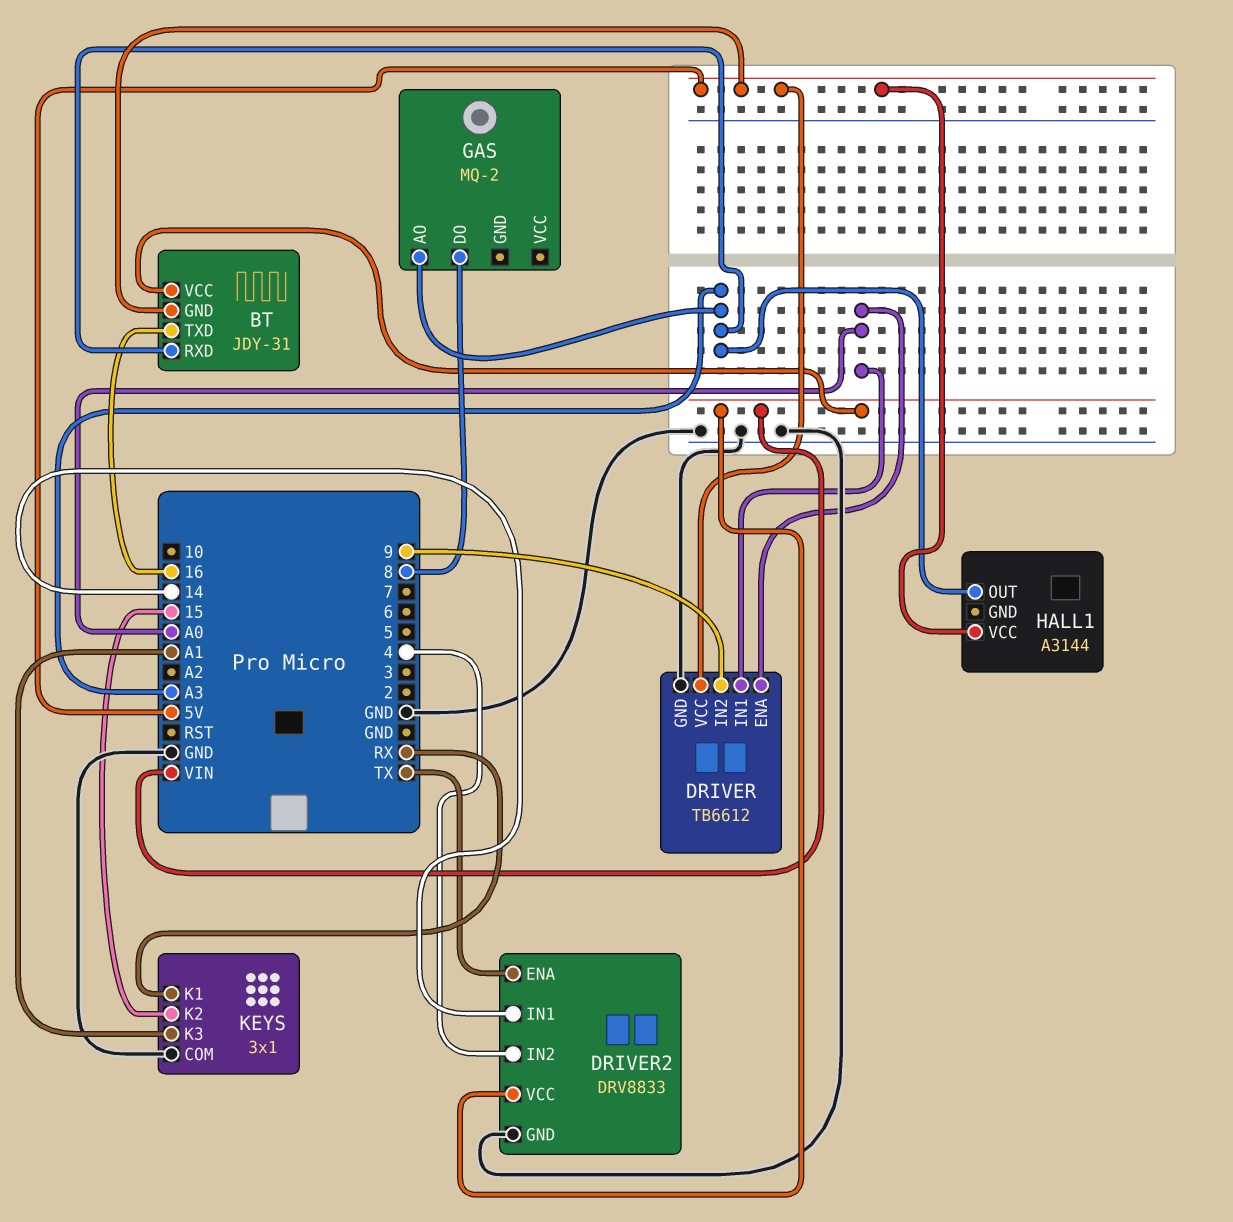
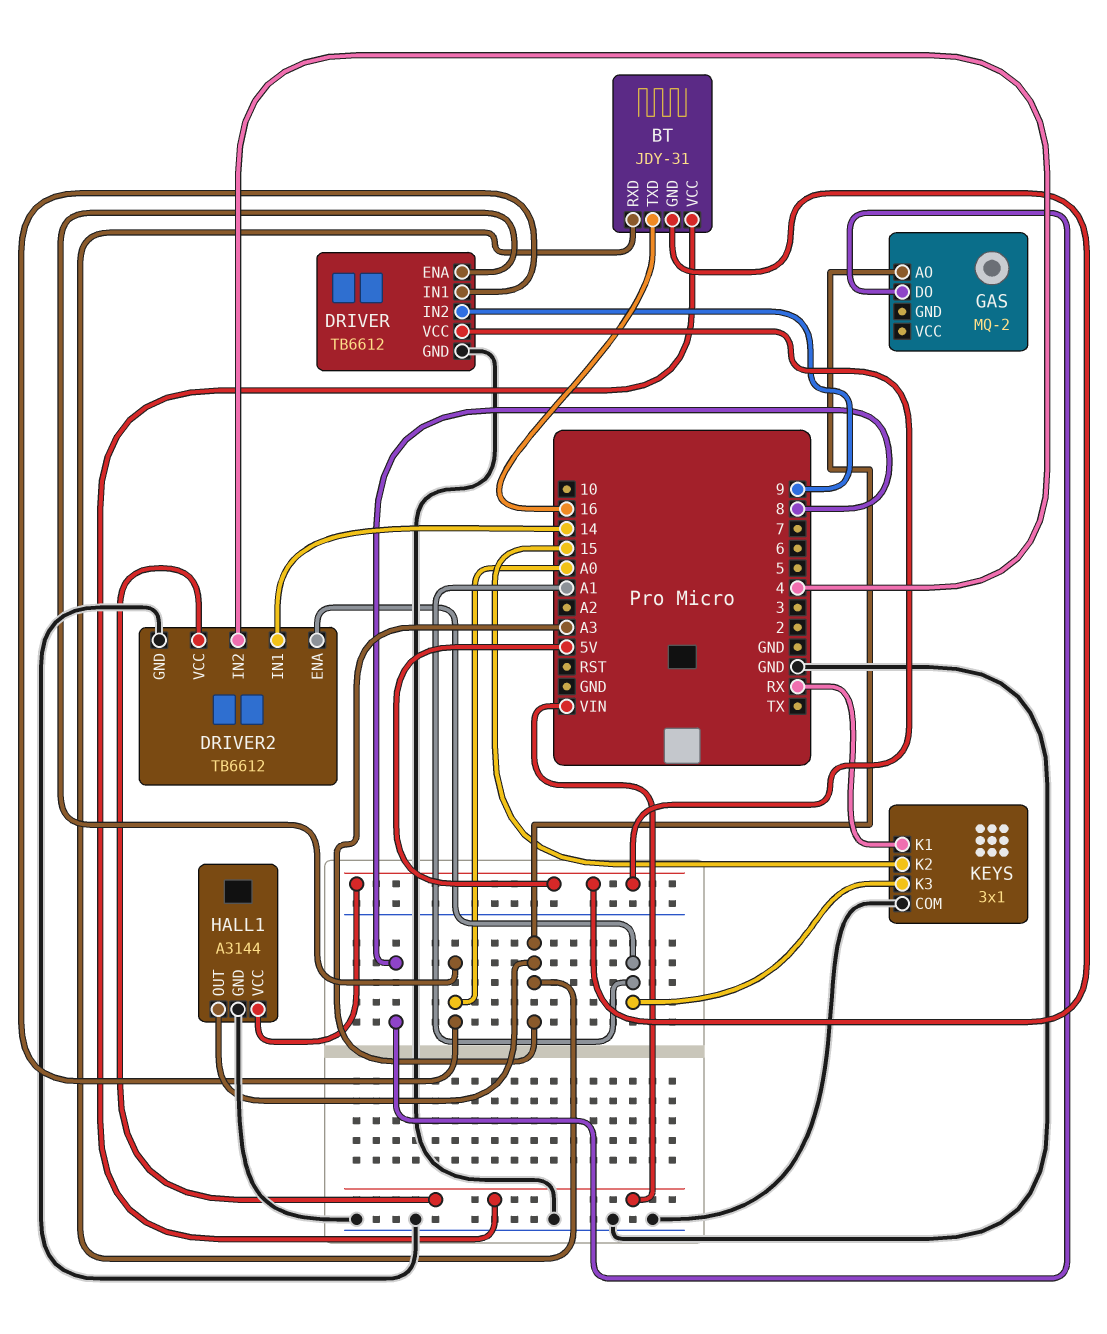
DRIVER2: DRV8833 -> TB6612
DRIVER2 pin ENA: TX -> A1
HALL1 pin GND: none -> GND

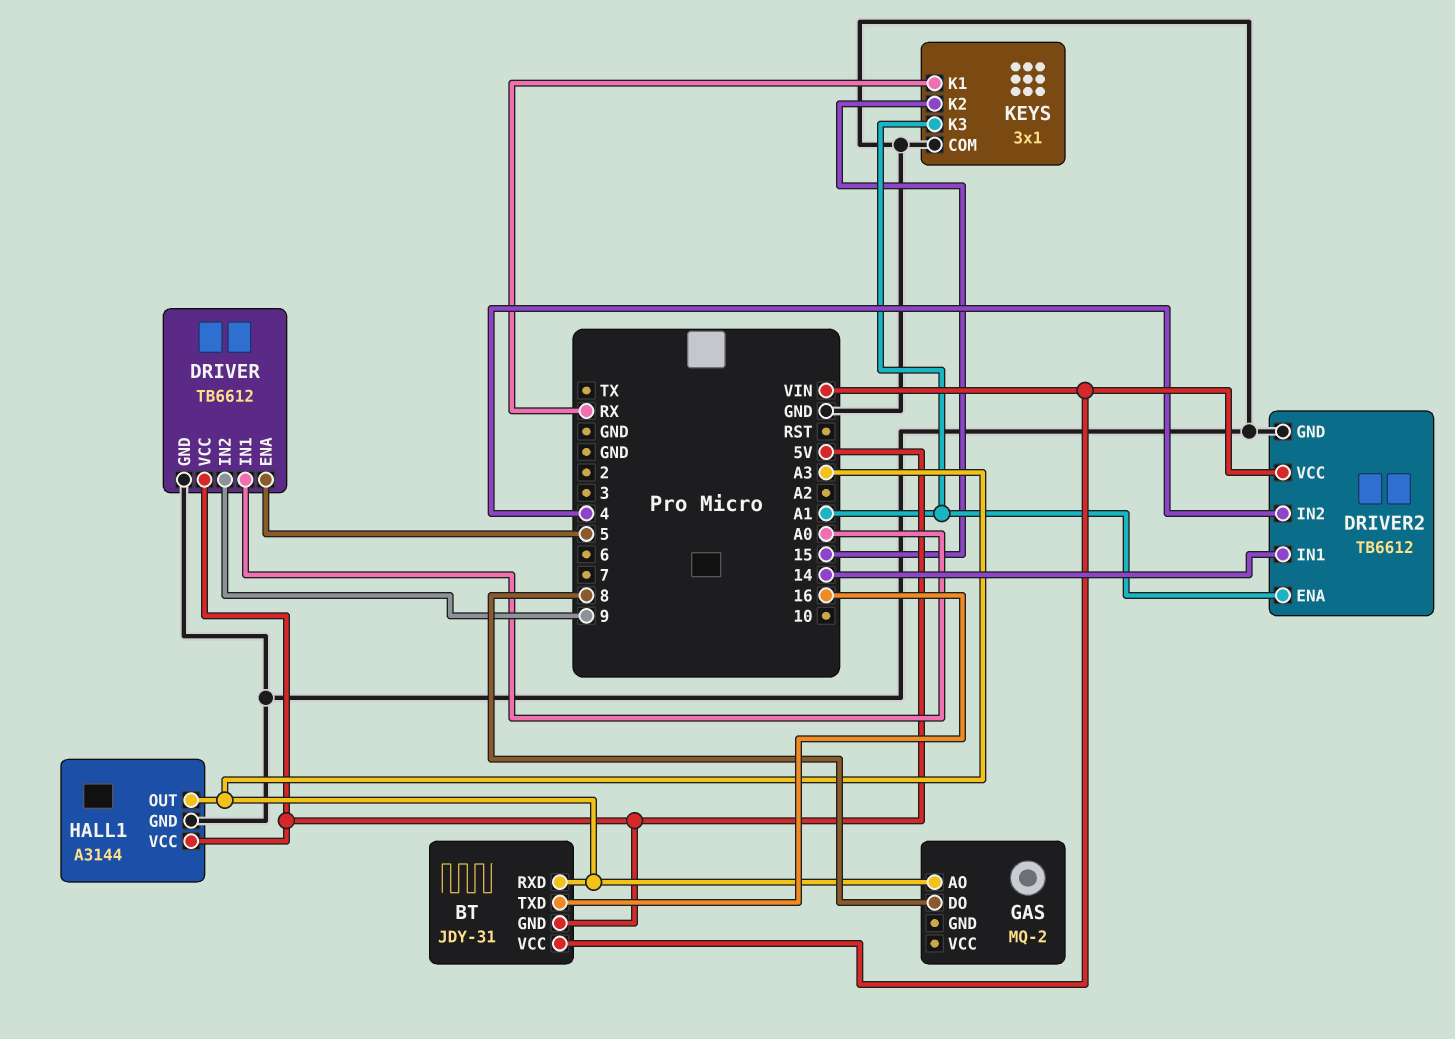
DRIVER pin ENA: A0 -> 5

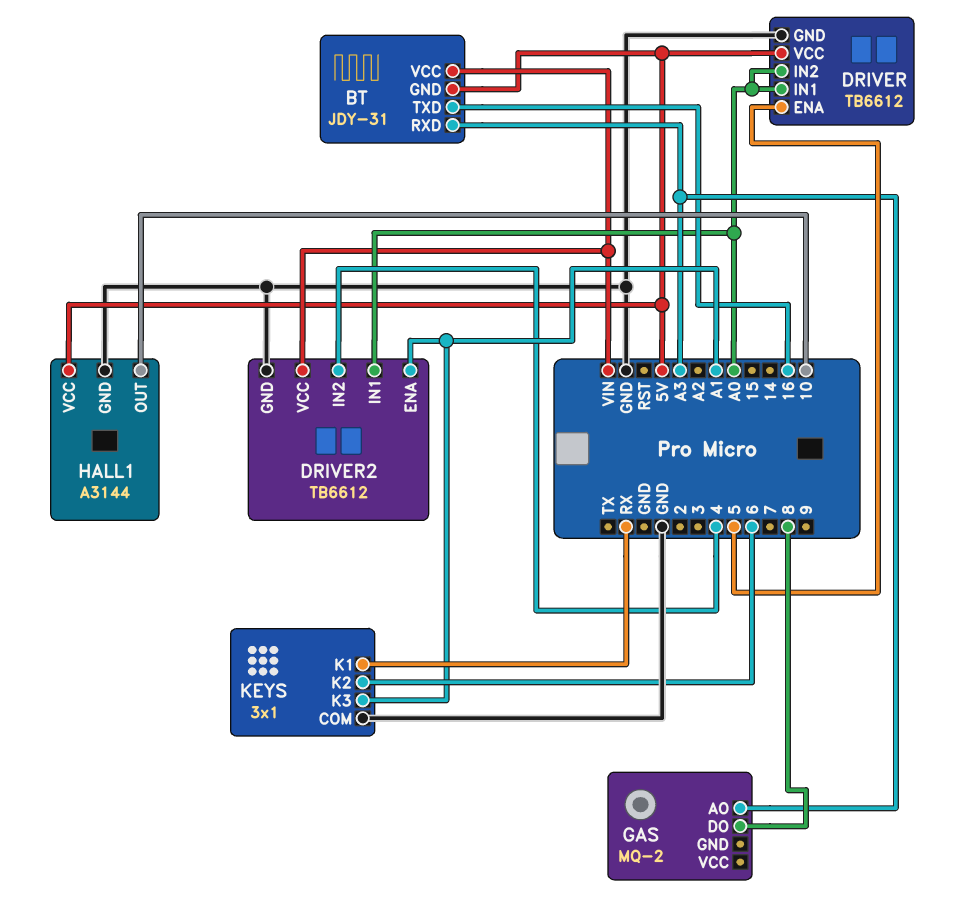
DRIVER pin IN2: 9 -> A0
DRIVER2 pin IN1: 14 -> A0
HALL1 pin OUT: A3 -> 10
KEYS pin K2: 15 -> 6

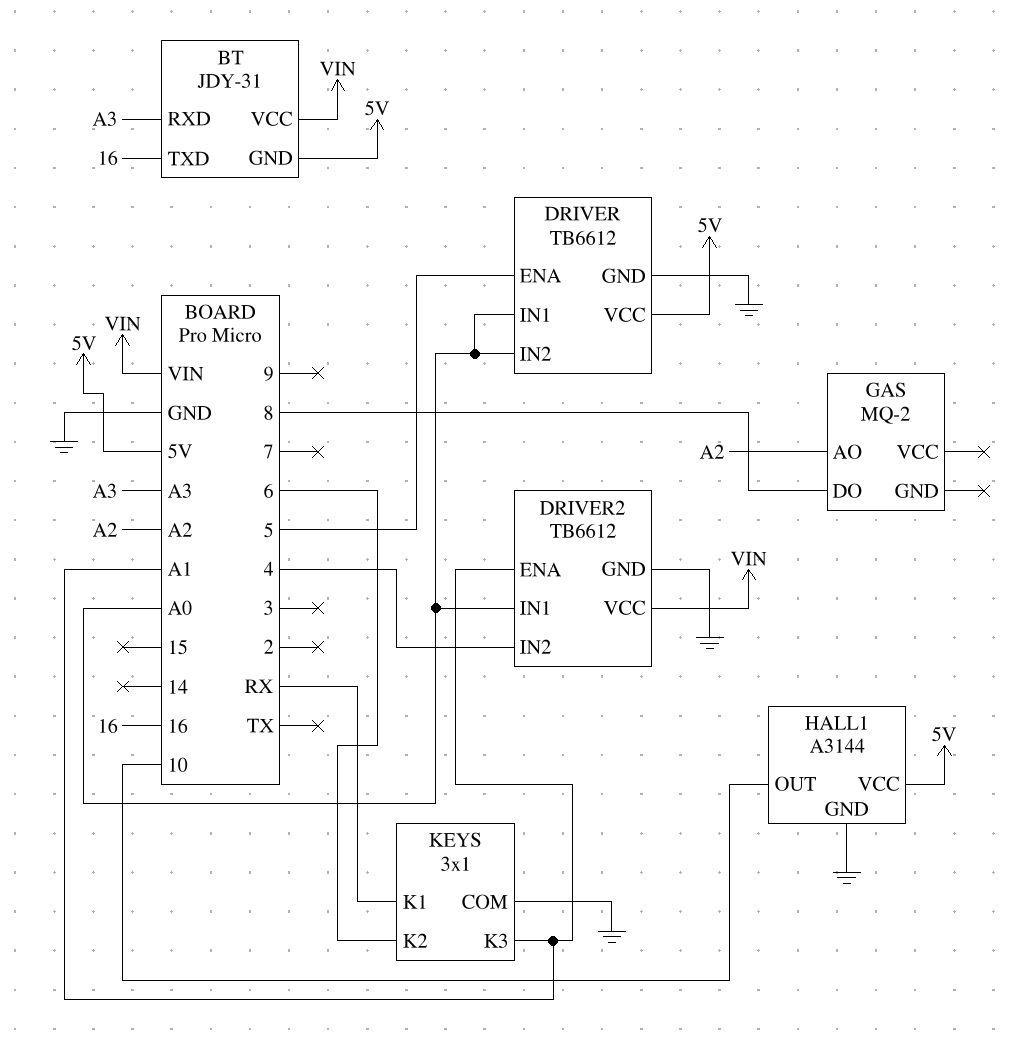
GAS pin AO: A3 -> A2

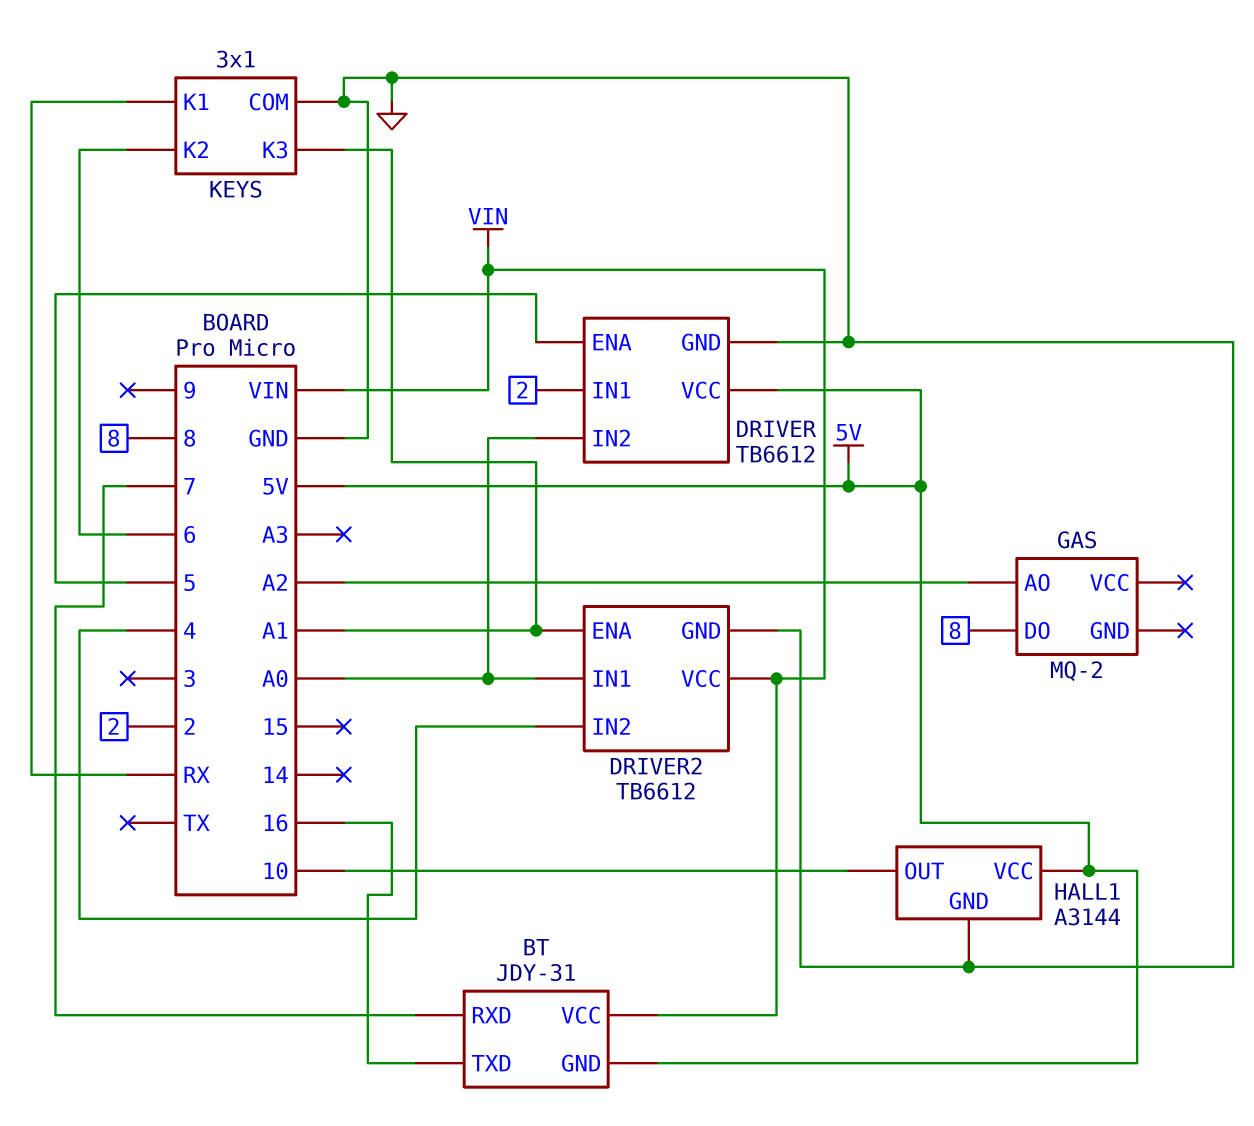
BT pin RXD: A3 -> 7
DRIVER pin IN1: A0 -> 2

